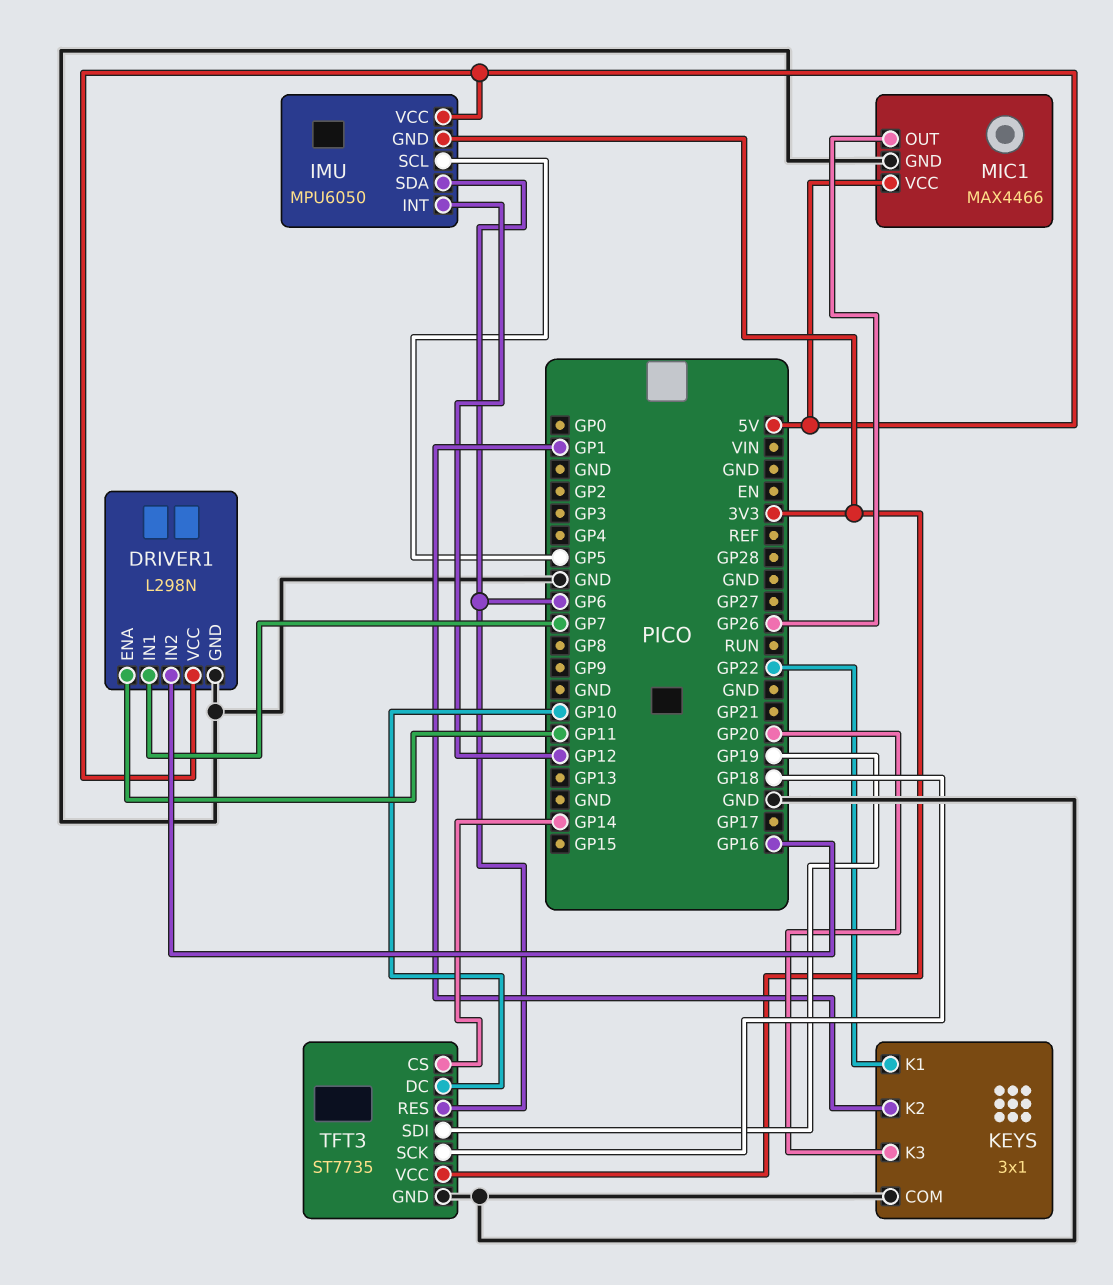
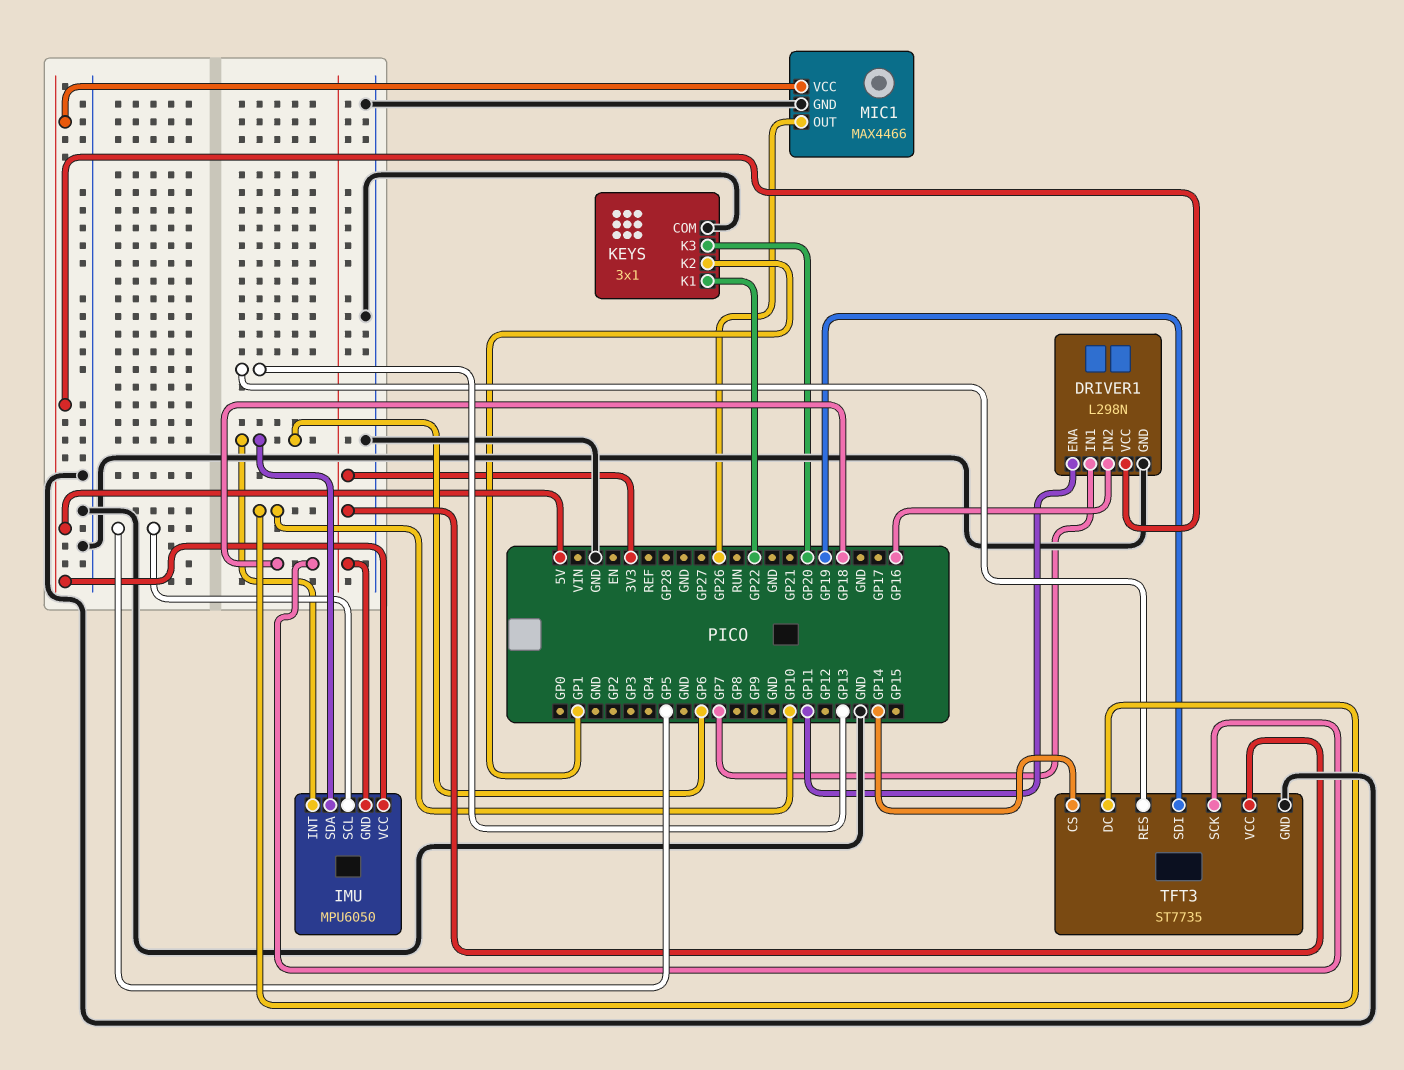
IMU pin INT: GP12 -> GP6
TFT3 pin RES: GP6 -> GP13

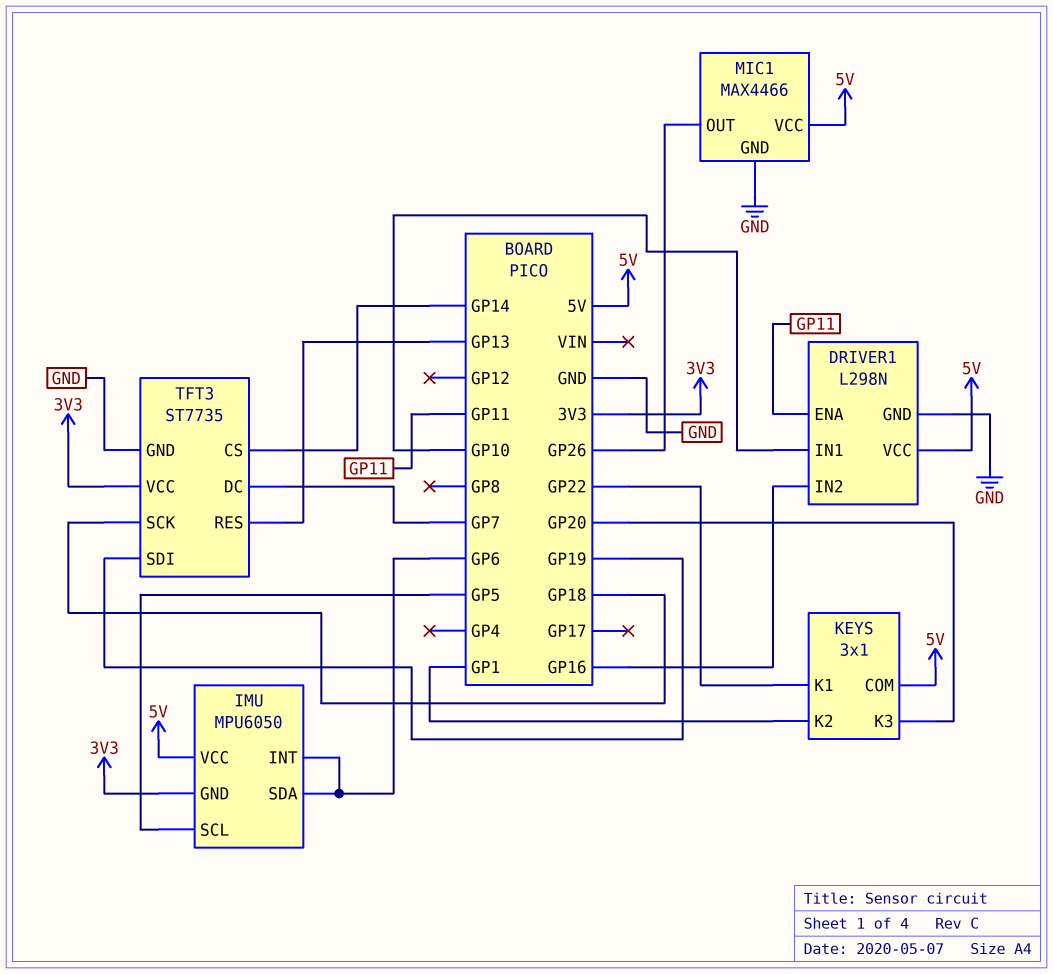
DRIVER1 pin IN1: GP7 -> GP10
KEYS pin COM: GND -> 5V
TFT3 pin DC: GP10 -> GP7

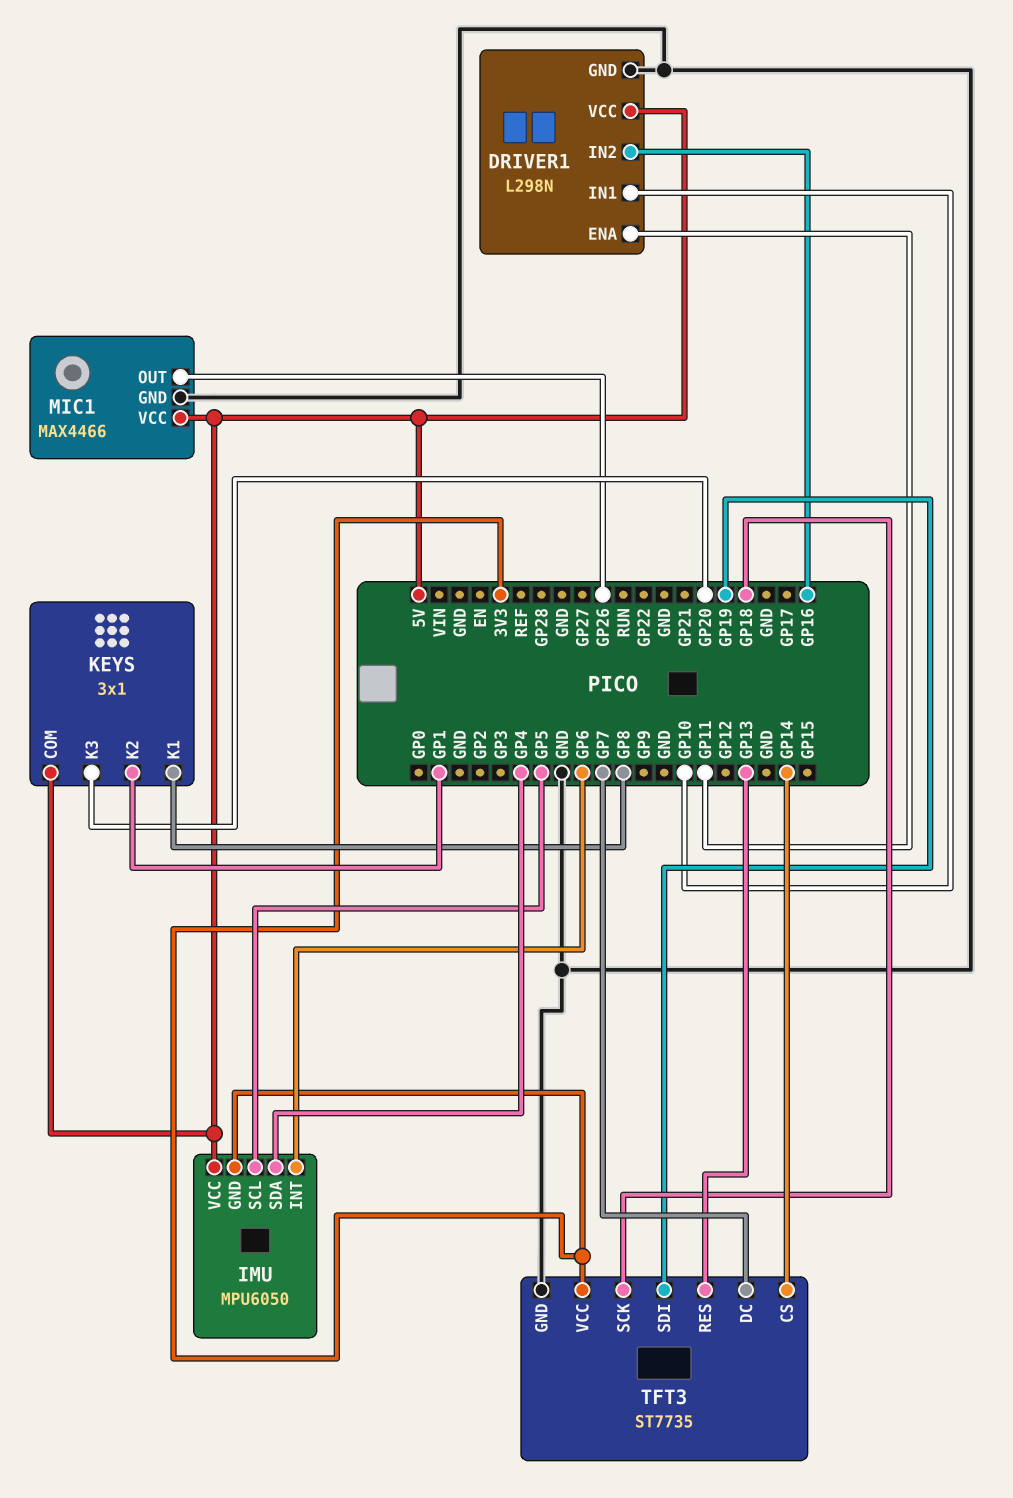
IMU pin SDA: GP6 -> GP4
KEYS pin K1: GP22 -> GP8

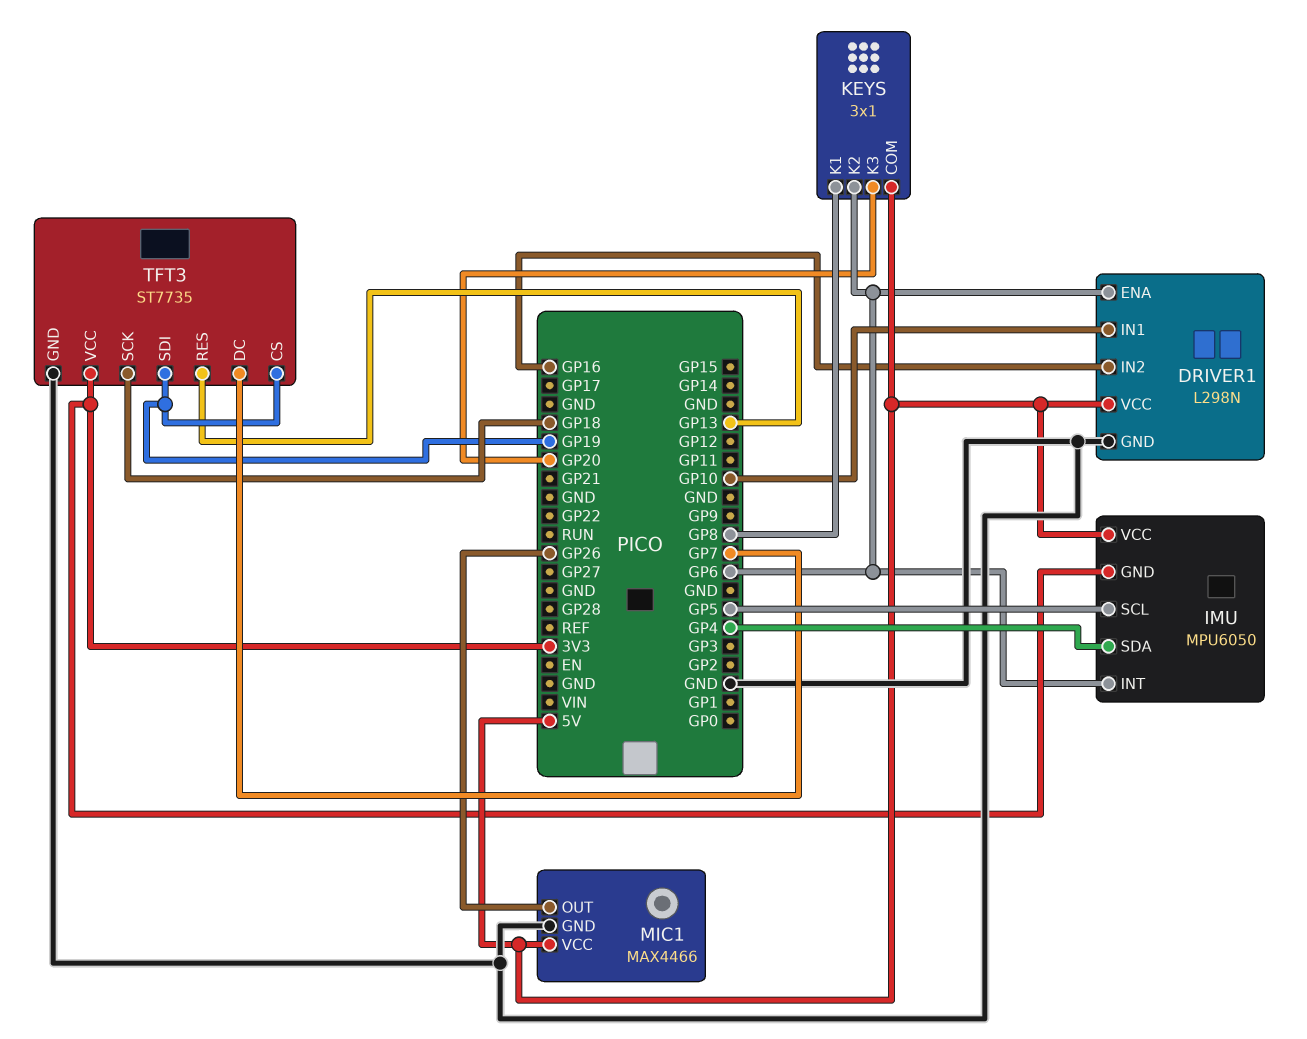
DRIVER1 pin ENA: GP11 -> GP6
KEYS pin K2: GP1 -> GP6
TFT3 pin CS: GP14 -> GP19

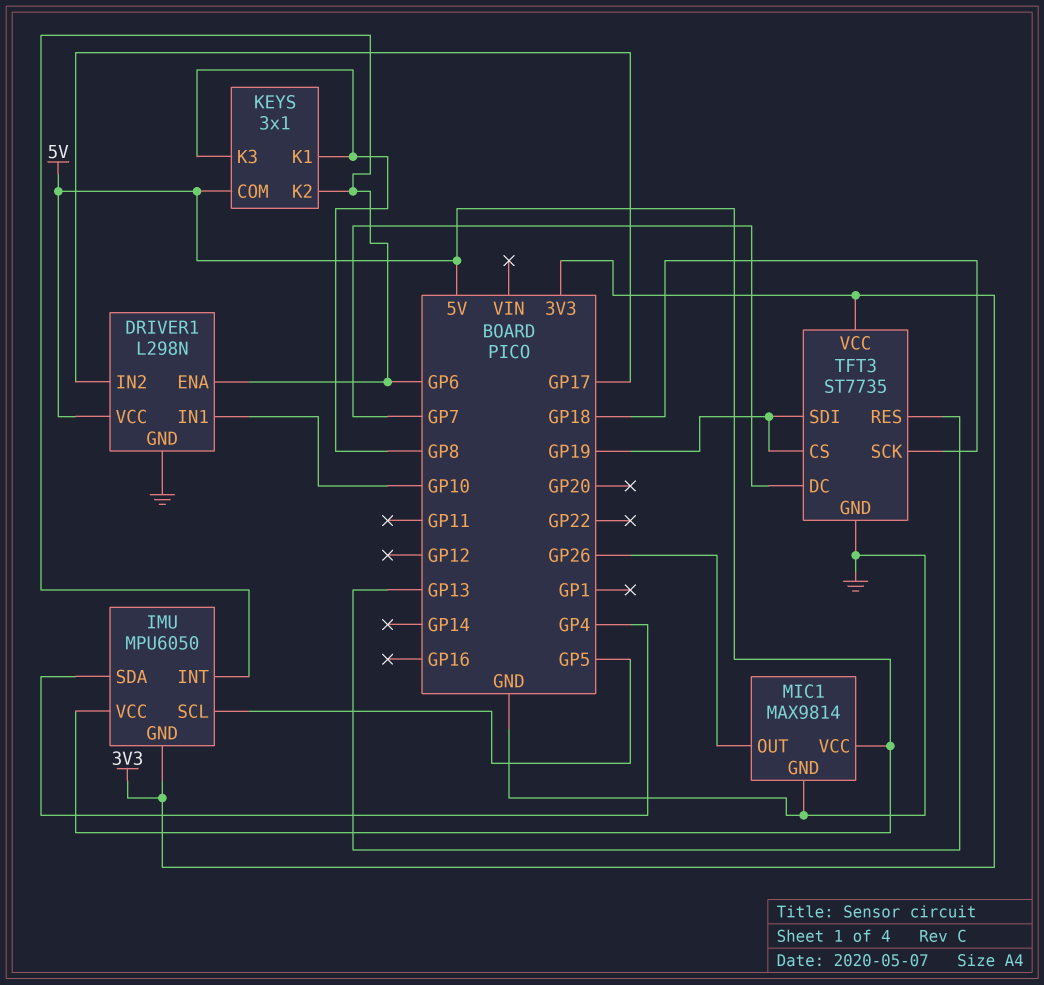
DRIVER1 pin IN2: GP16 -> GP17
KEYS pin K3: GP20 -> GP8
MIC1: MAX4466 -> MAX9814

